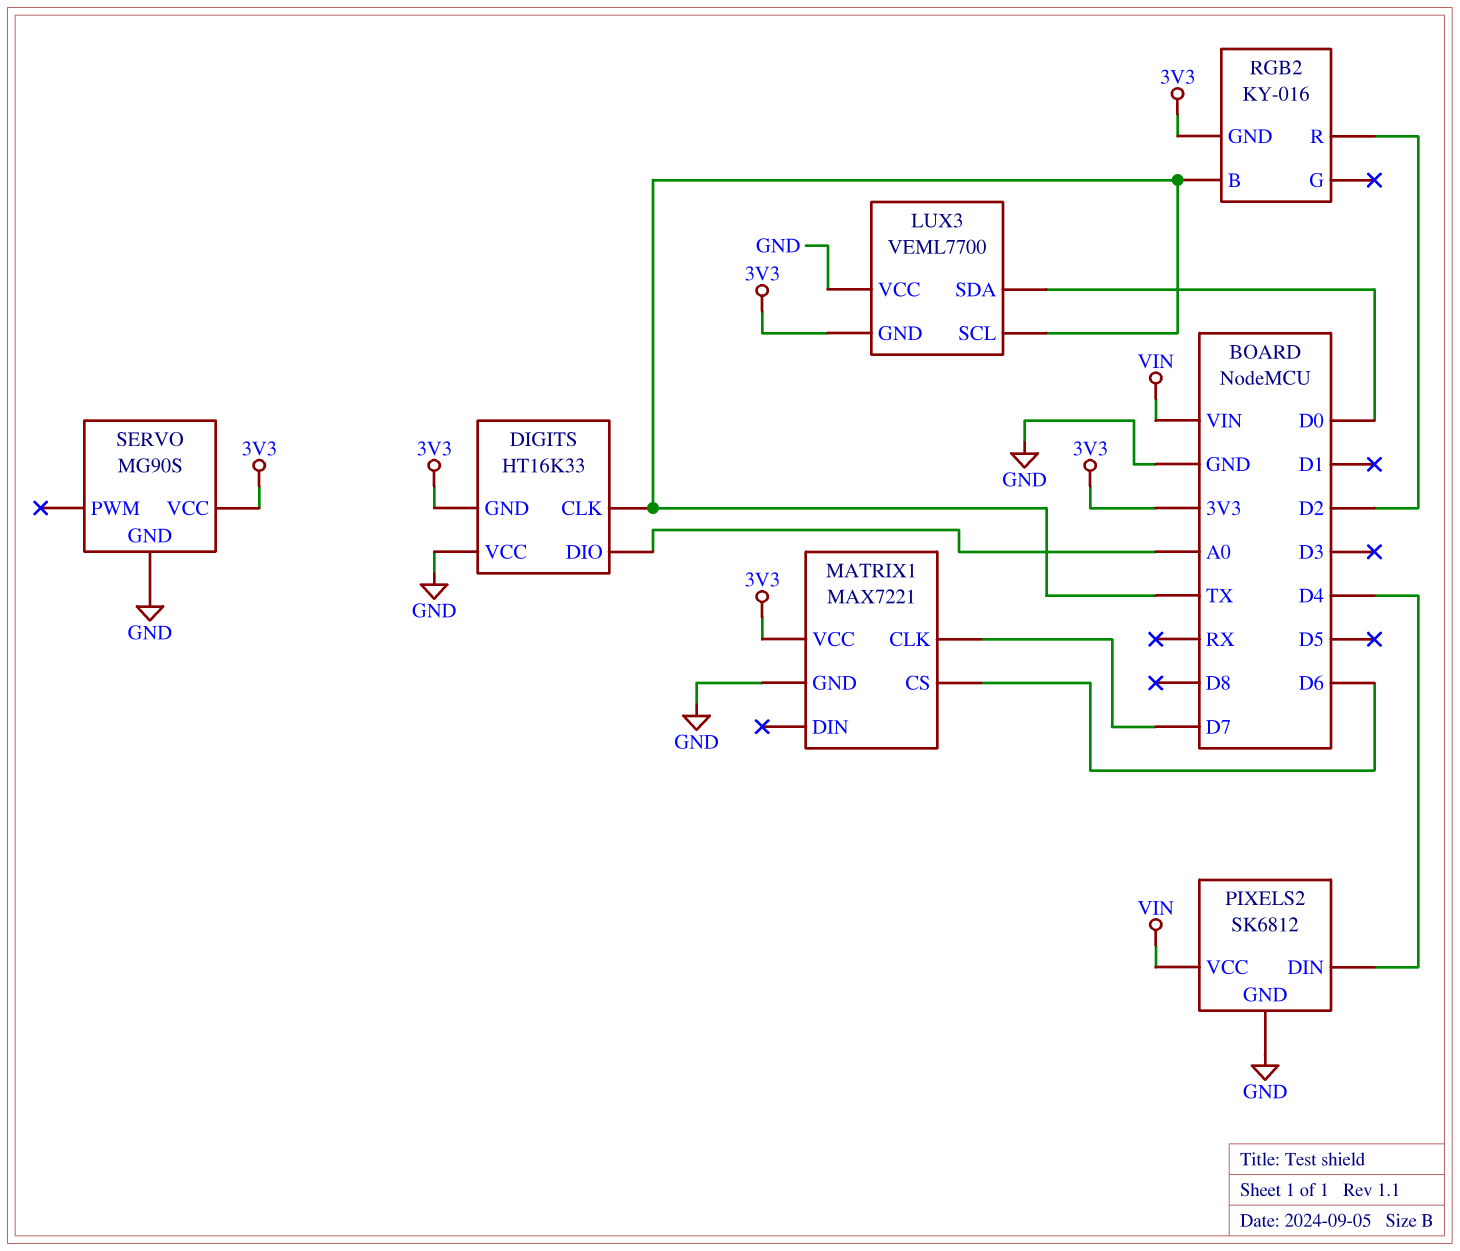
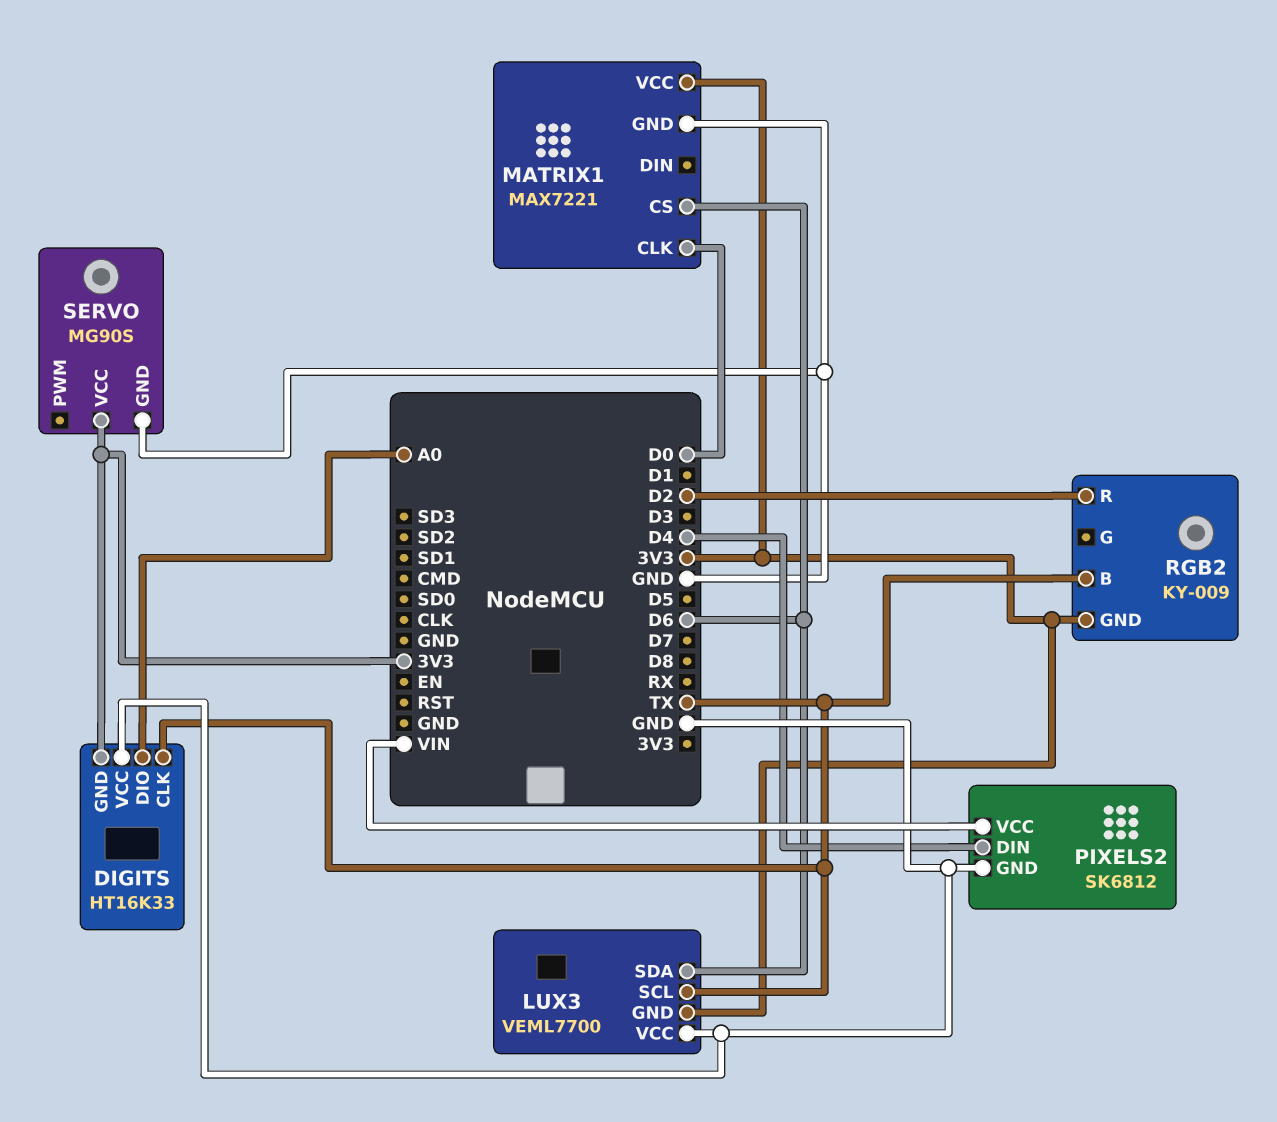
LUX3 pin SDA: D0 -> D6
MATRIX1 pin CLK: D7 -> D0
RGB2: KY-016 -> KY-009

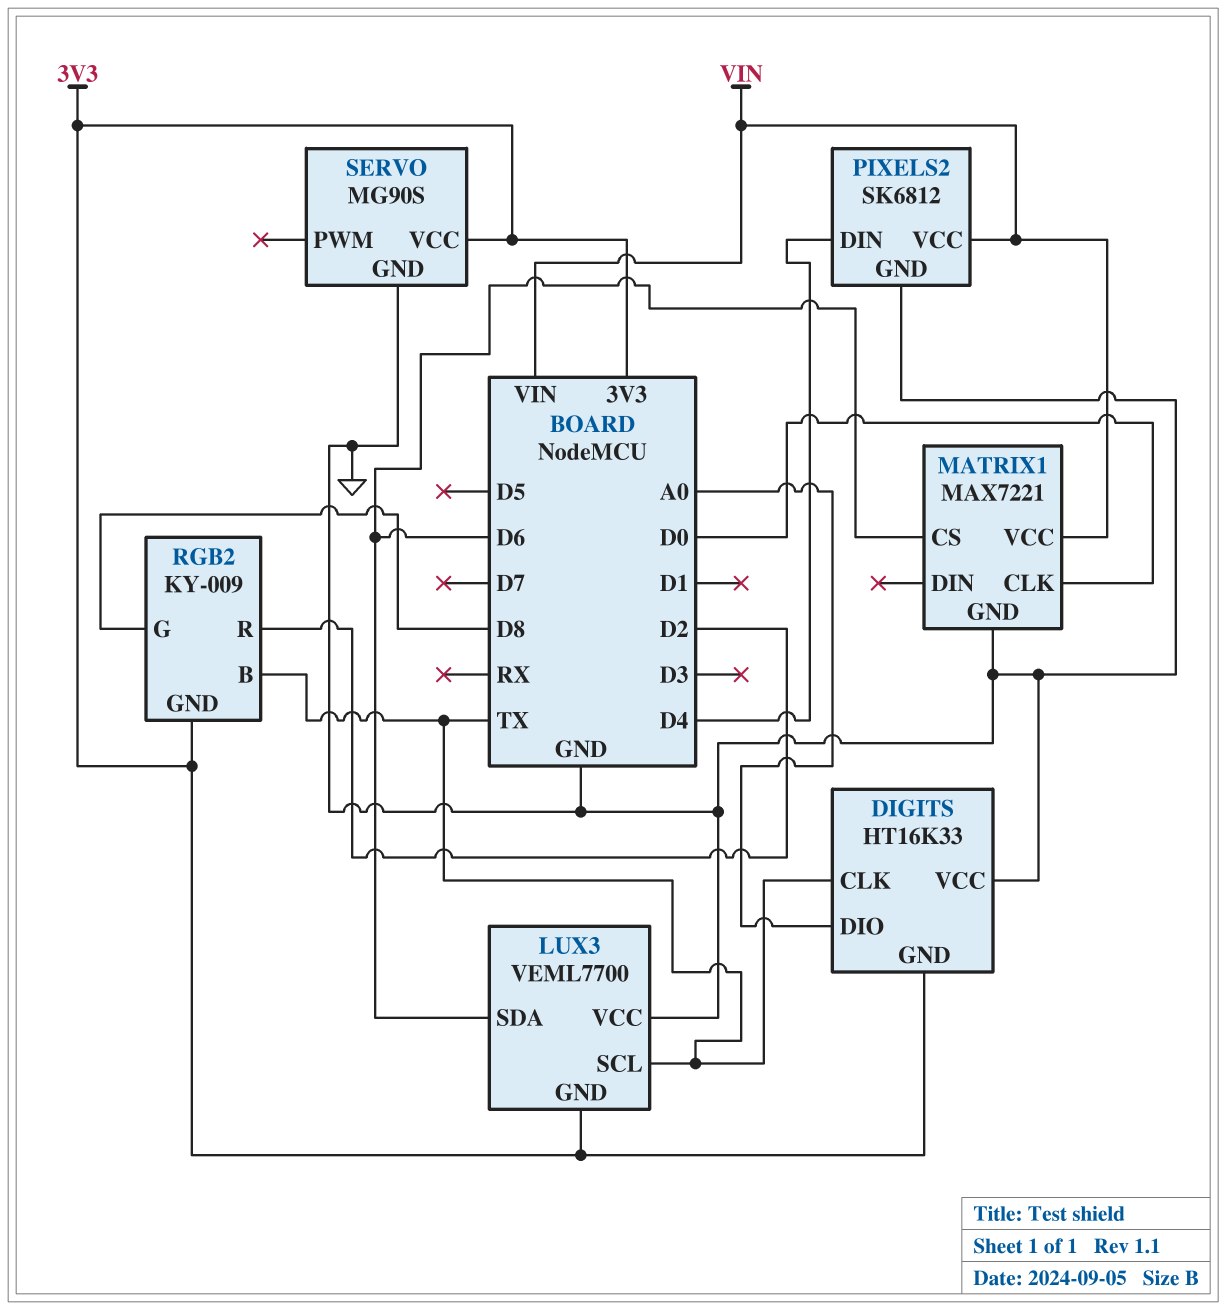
MATRIX1 pin VCC: 3V3 -> VIN
RGB2 pin G: none -> D8

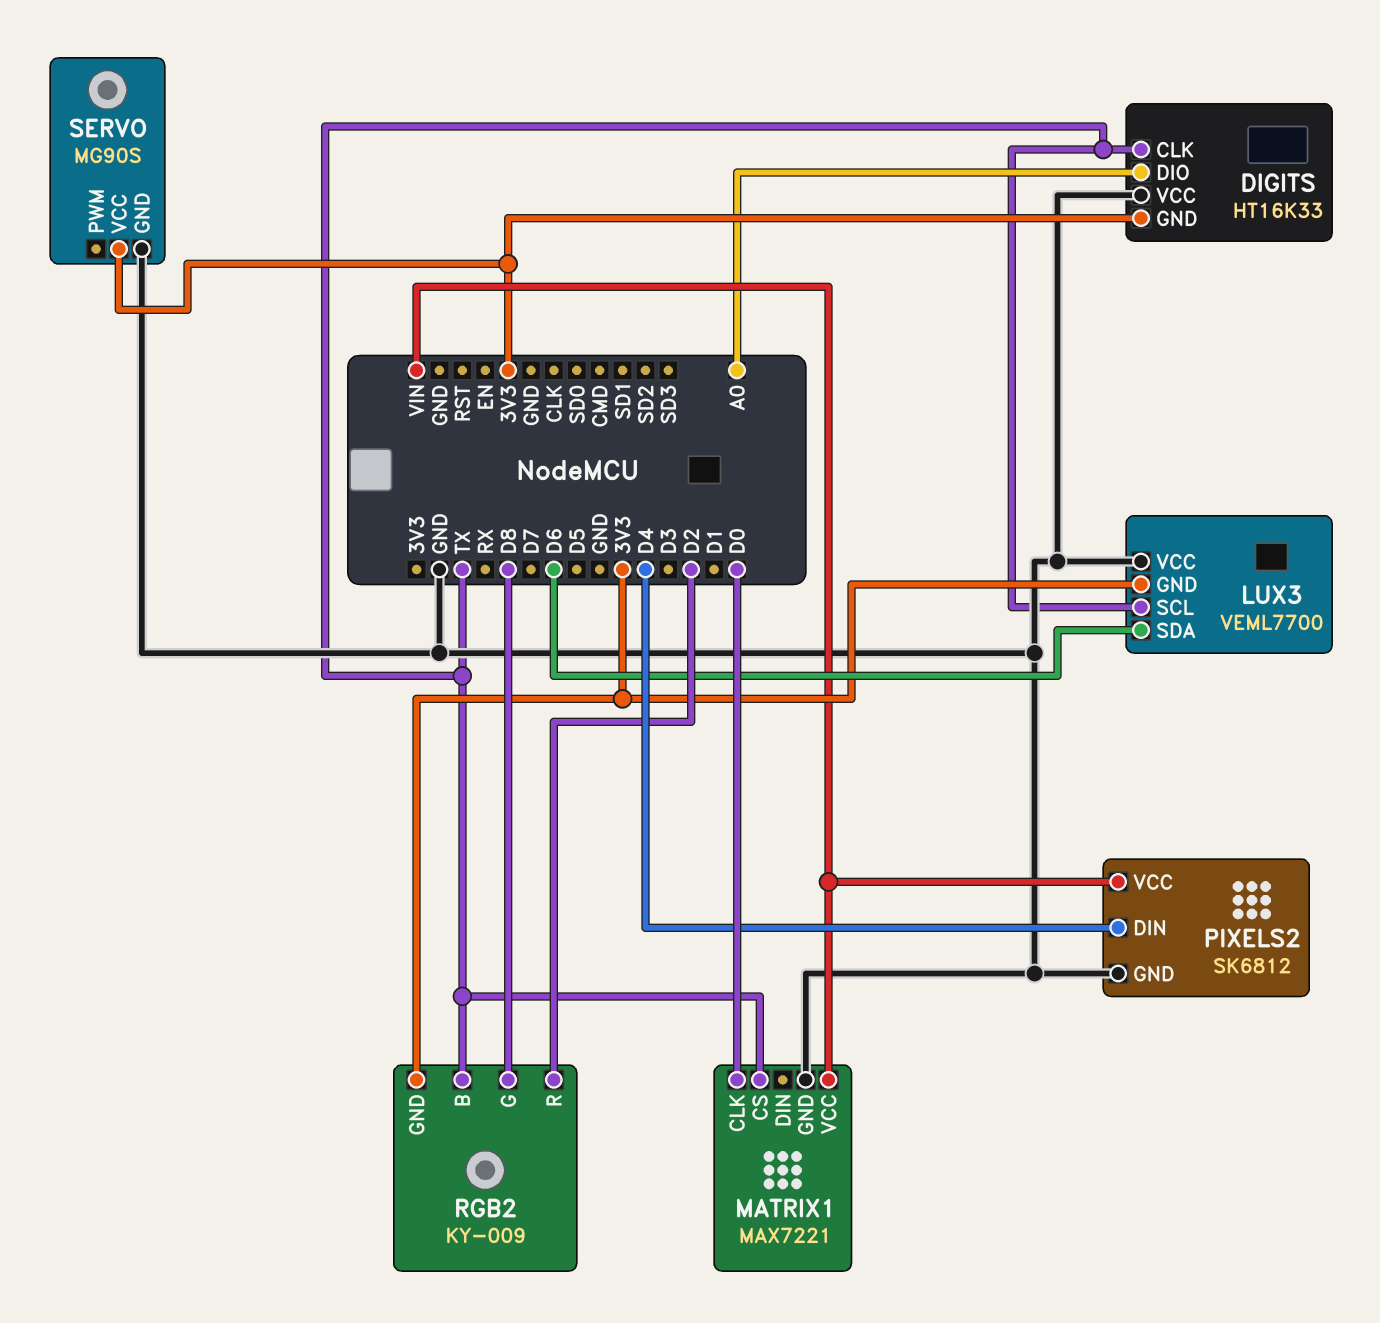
MATRIX1 pin CS: D6 -> TX

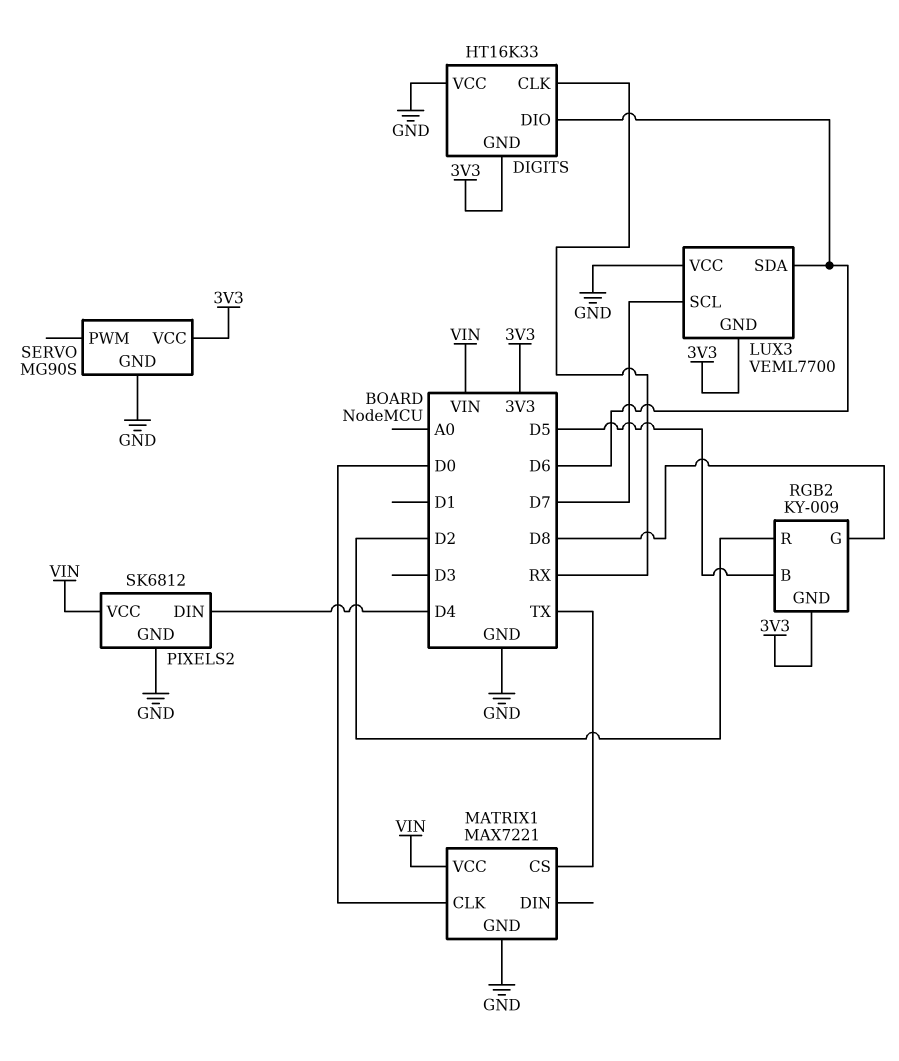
DIGITS pin CLK: TX -> RX
DIGITS pin DIO: A0 -> D6
LUX3 pin SCL: TX -> D7
RGB2 pin B: TX -> D5

